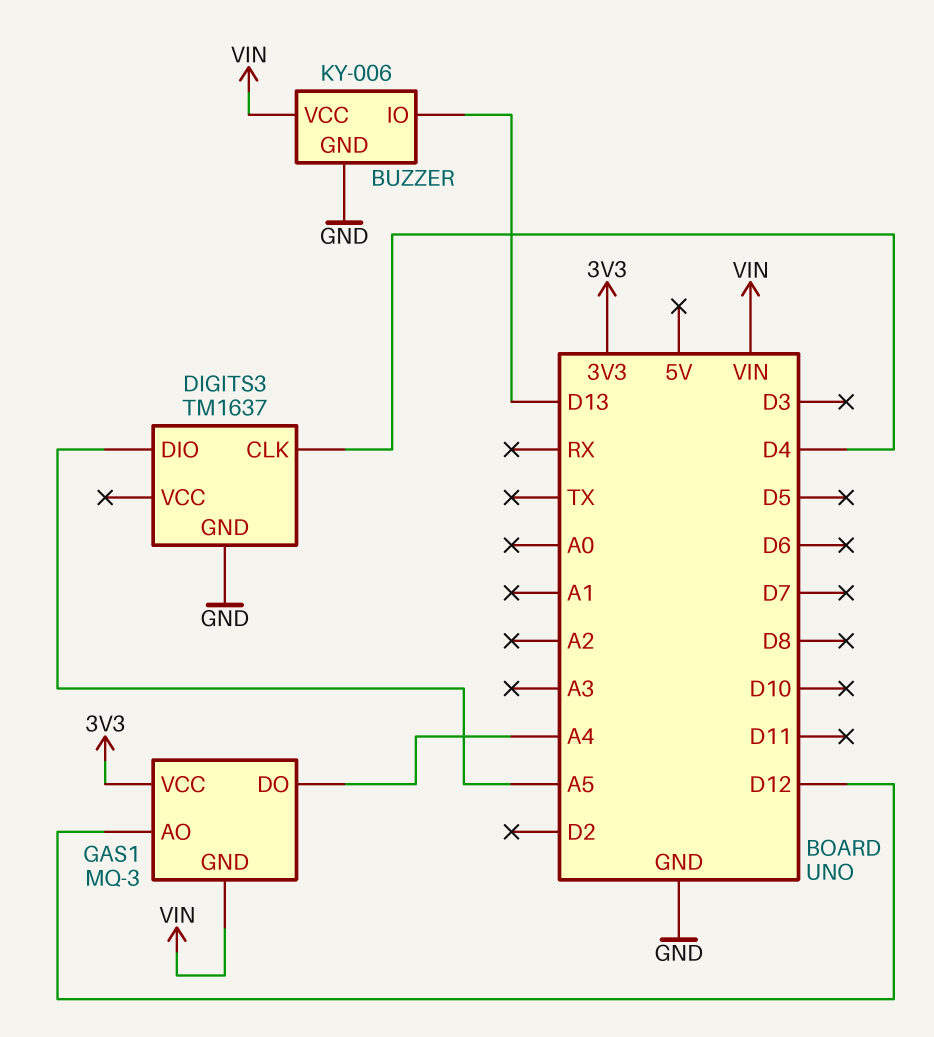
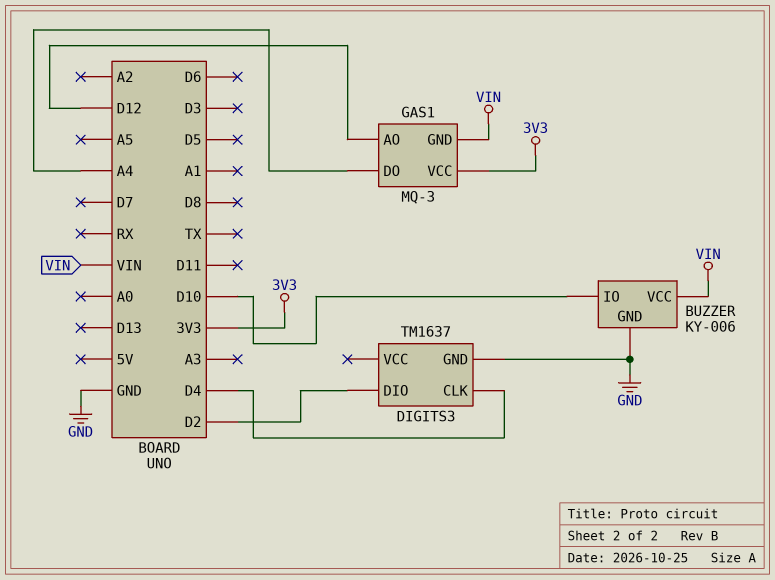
BUZZER pin IO: D13 -> D10
DIGITS3 pin DIO: A5 -> D2

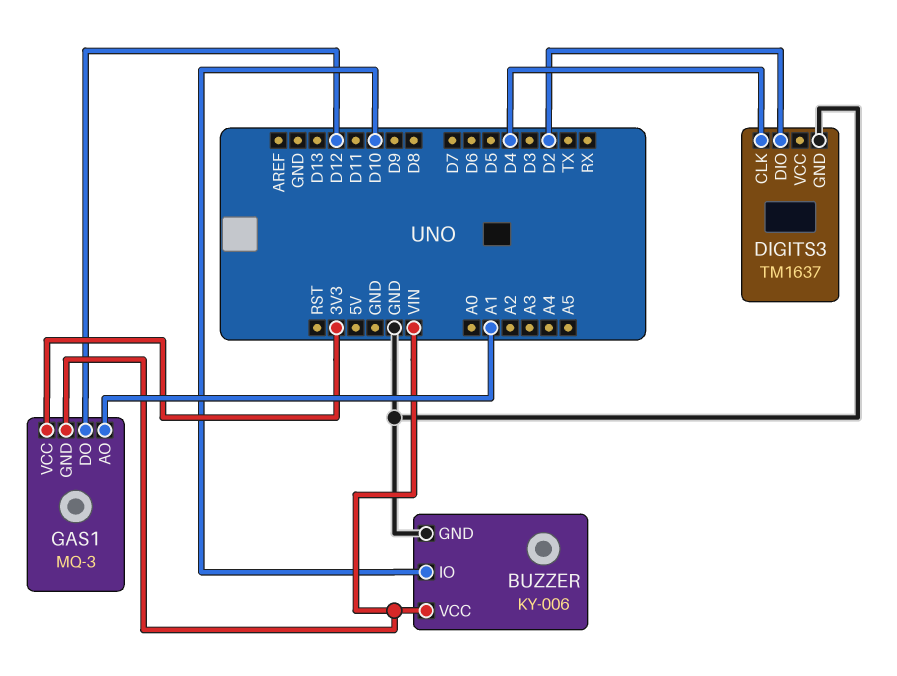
GAS1 pin AO: D12 -> A1
GAS1 pin DO: A4 -> D12

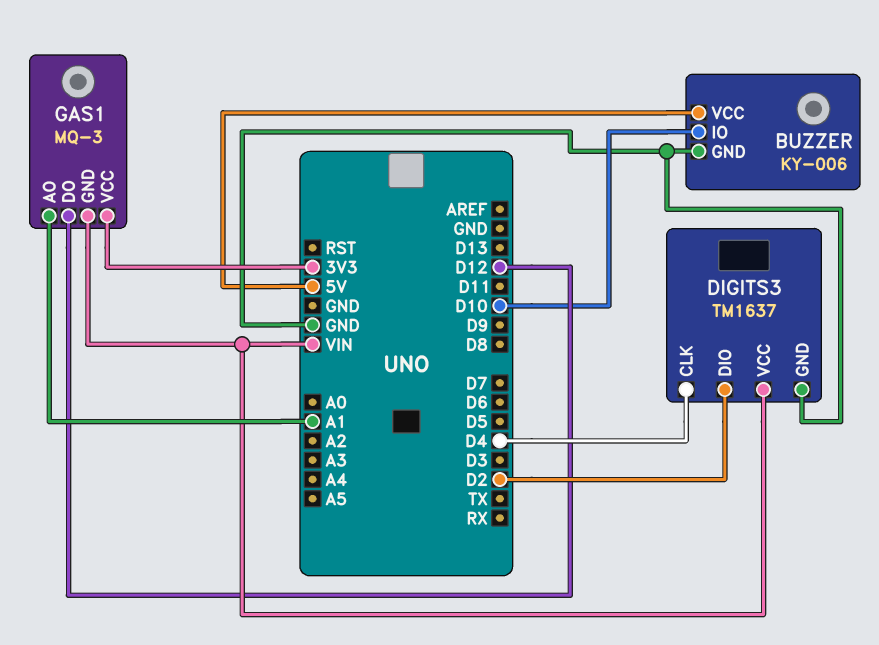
BUZZER pin VCC: VIN -> 5V
DIGITS3 pin VCC: none -> VIN

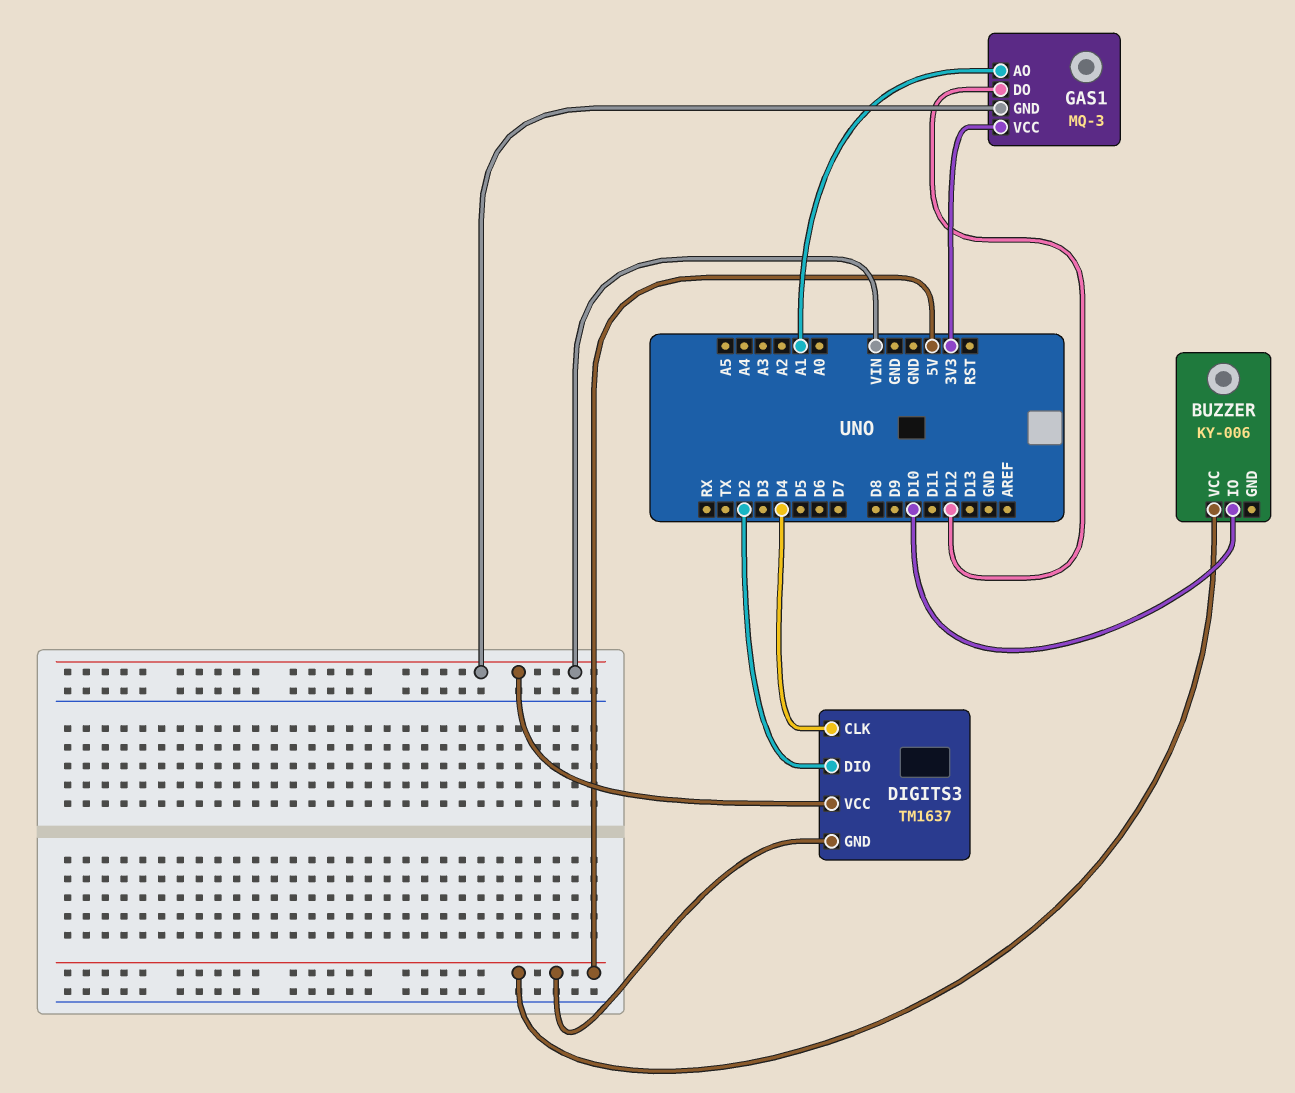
BUZZER pin GND: GND -> none
DIGITS3 pin GND: GND -> 5V

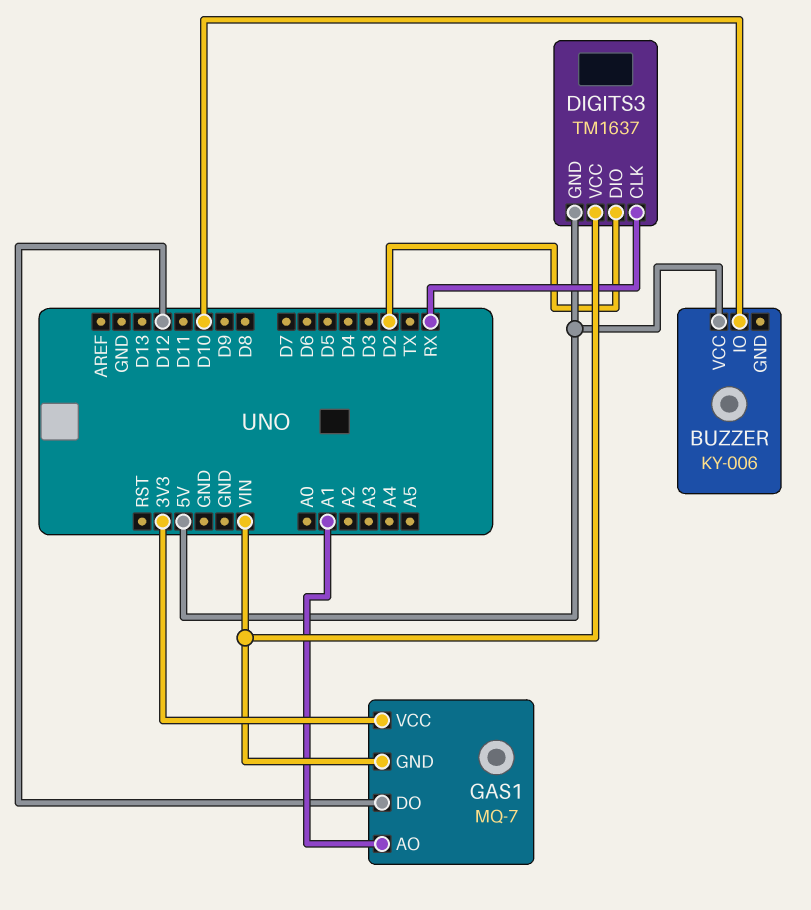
DIGITS3 pin CLK: D4 -> RX
GAS1: MQ-3 -> MQ-7

